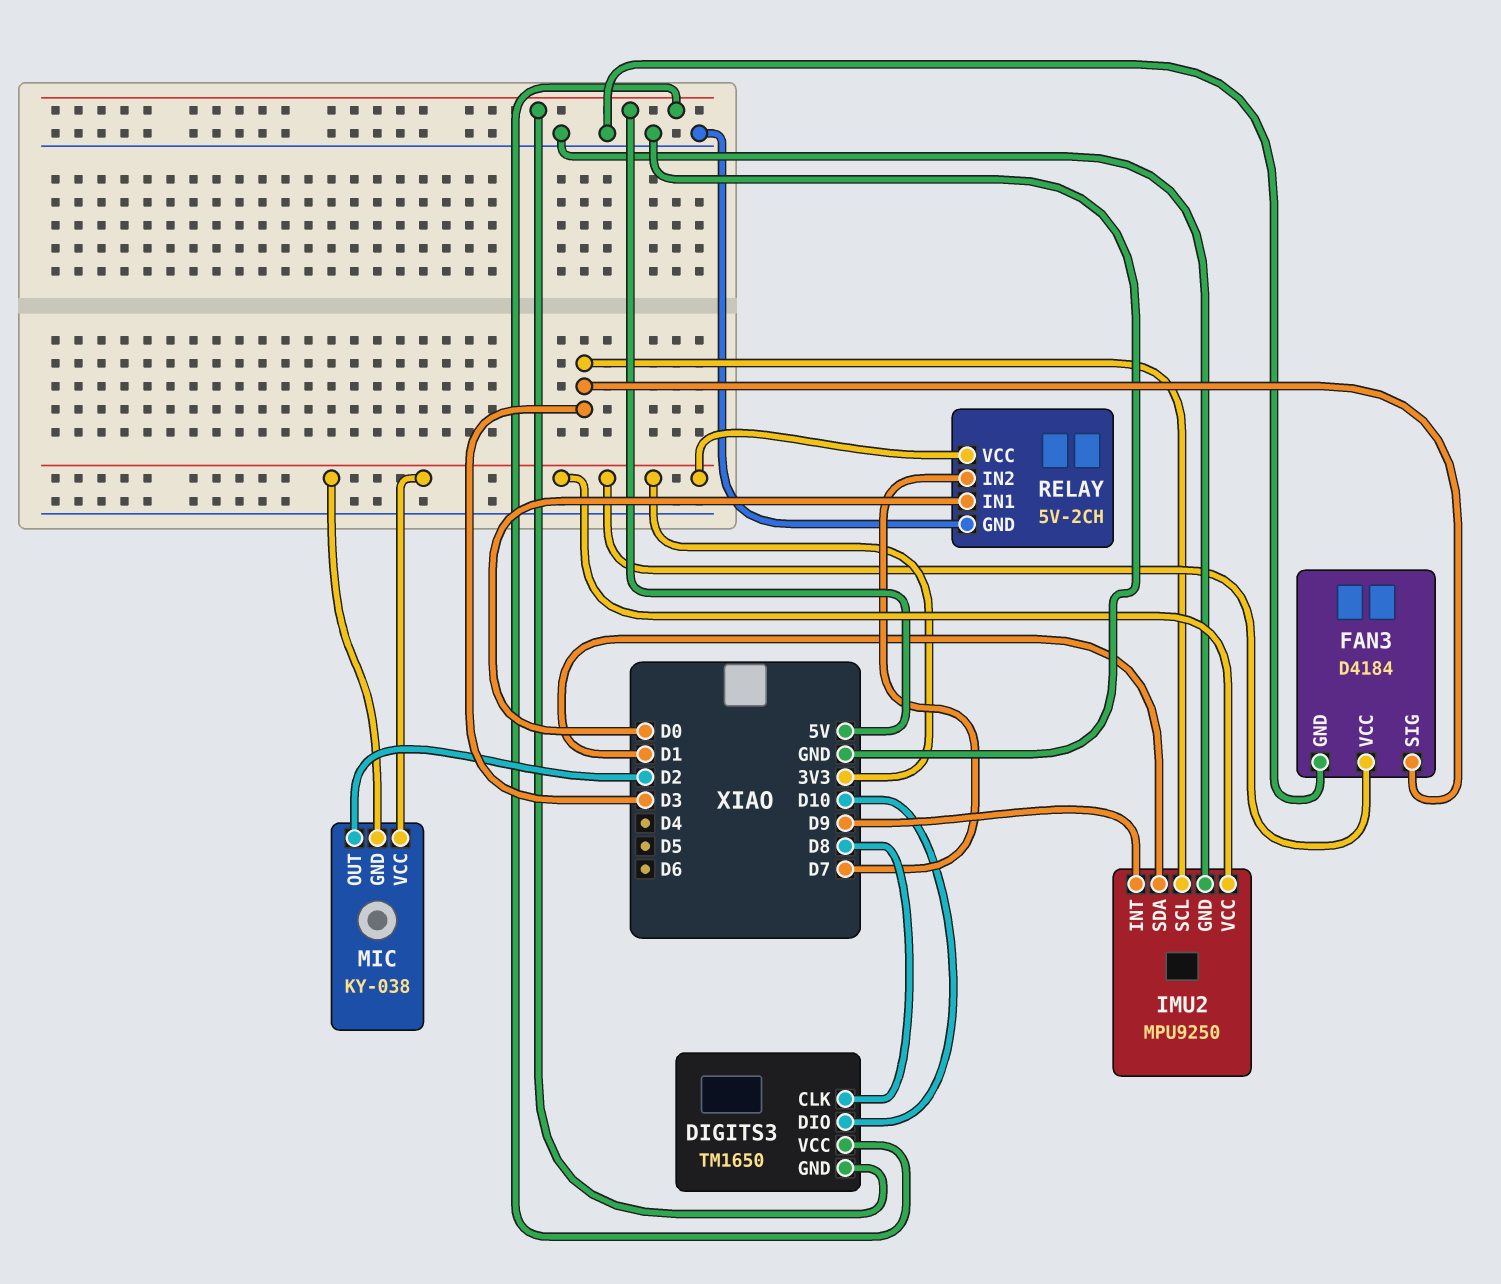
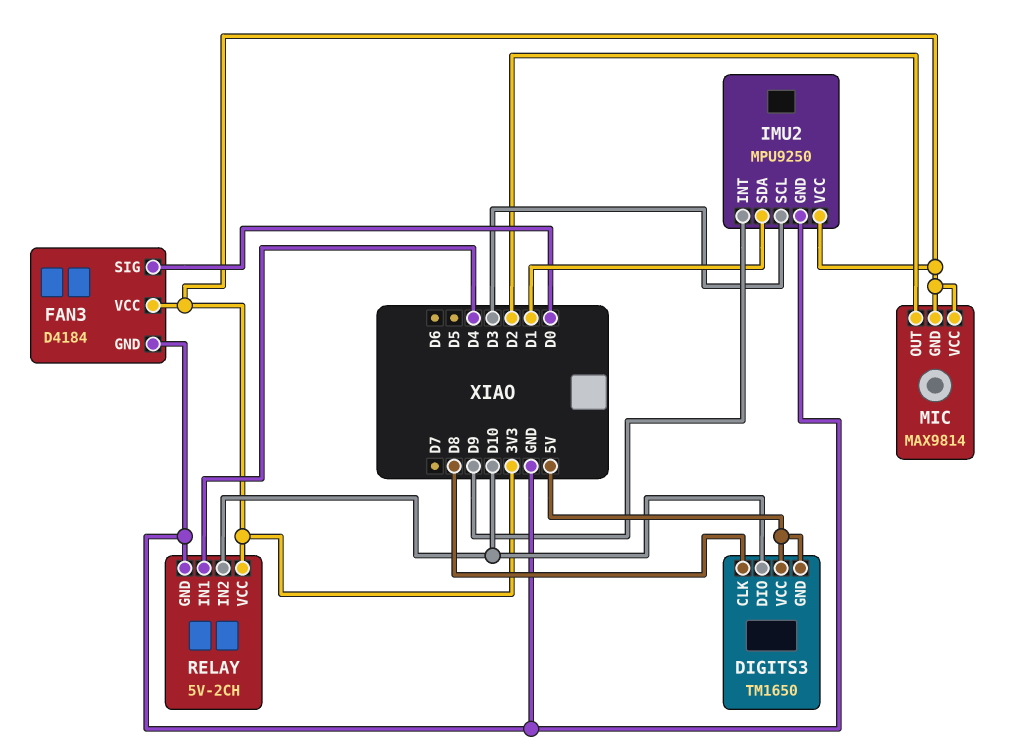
FAN3 pin SIG: D3 -> D0
MIC: KY-038 -> MAX9814
RELAY pin IN1: D0 -> D4
RELAY pin IN2: D7 -> D10

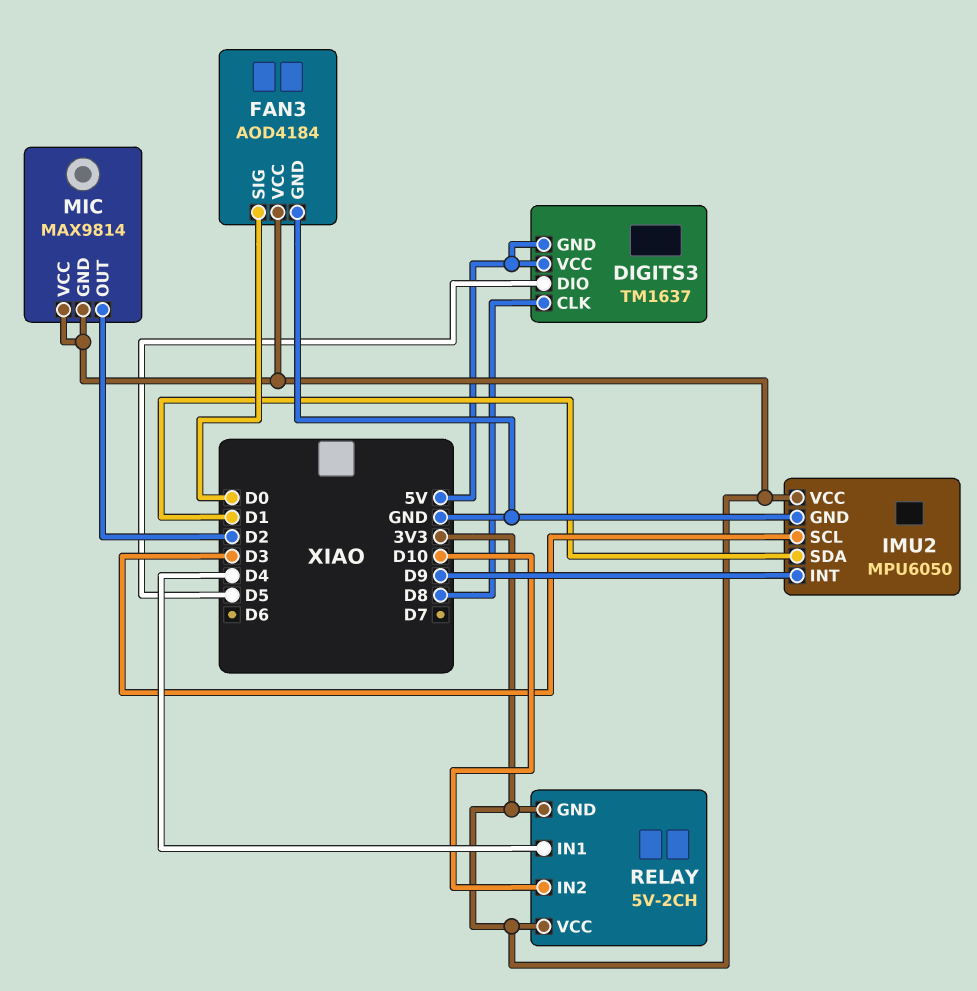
DIGITS3: TM1650 -> TM1637
DIGITS3 pin DIO: D10 -> D5
FAN3: D4184 -> AOD4184
IMU2: MPU9250 -> MPU6050
RELAY pin GND: GND -> 3V3

